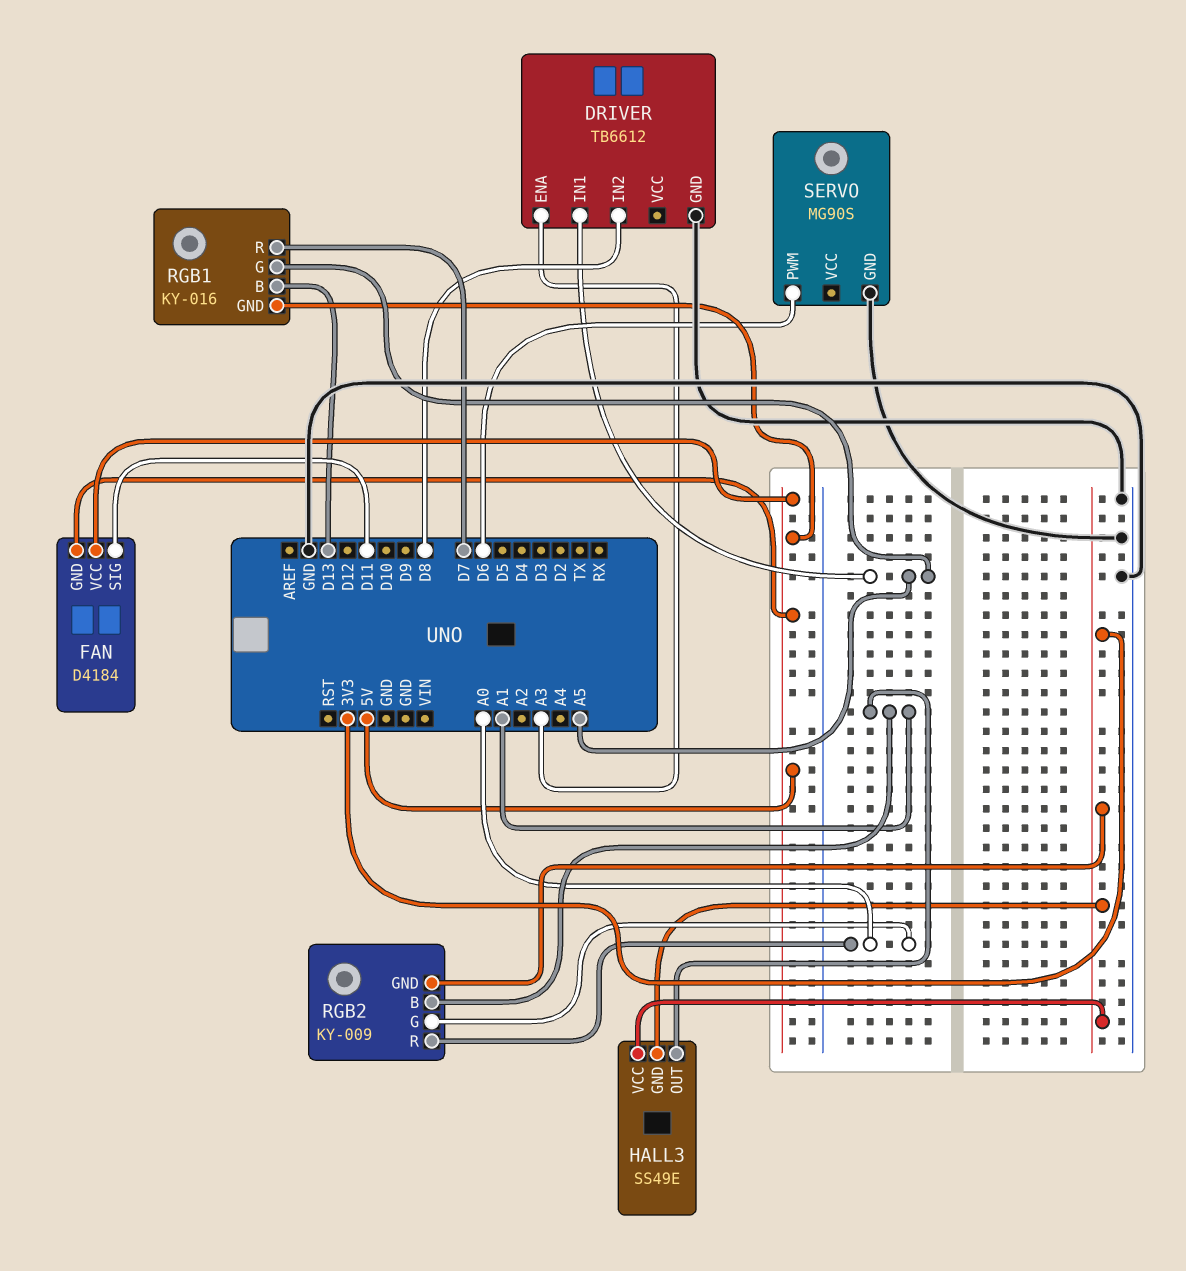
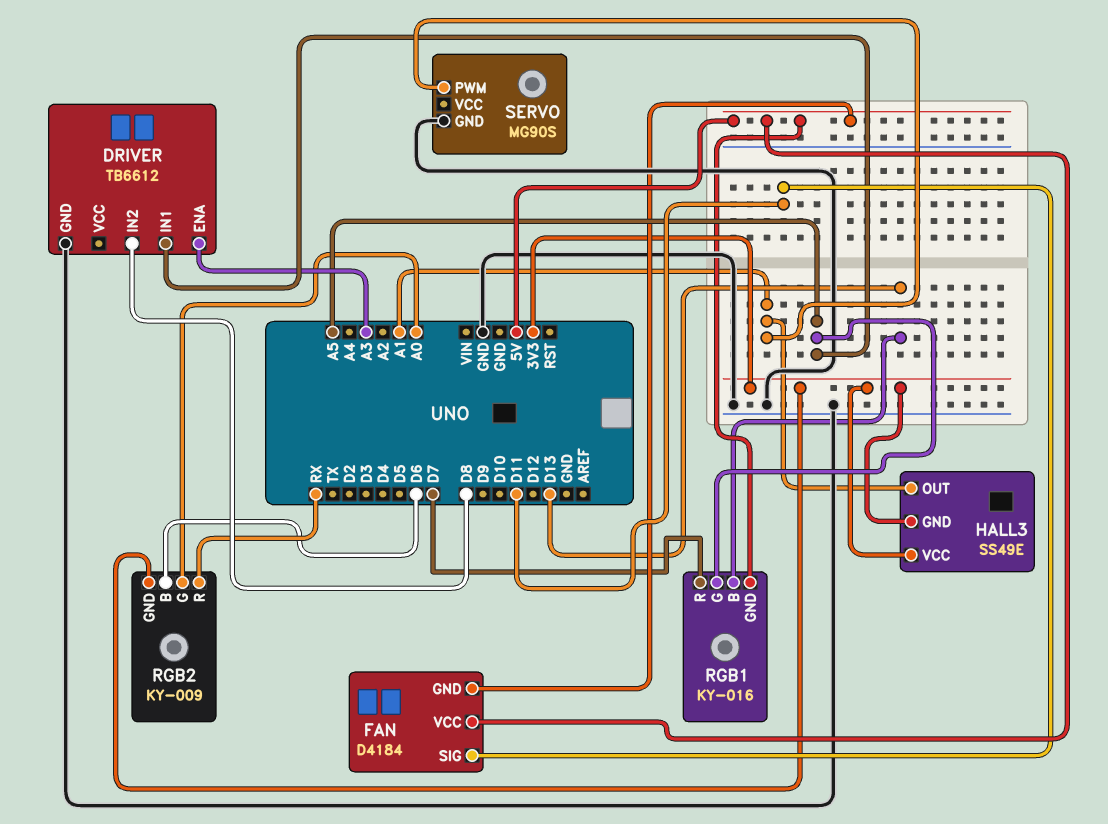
RGB2 pin B: A1 -> D6
RGB2 pin R: A0 -> RX
SERVO pin PWM: D6 -> A1

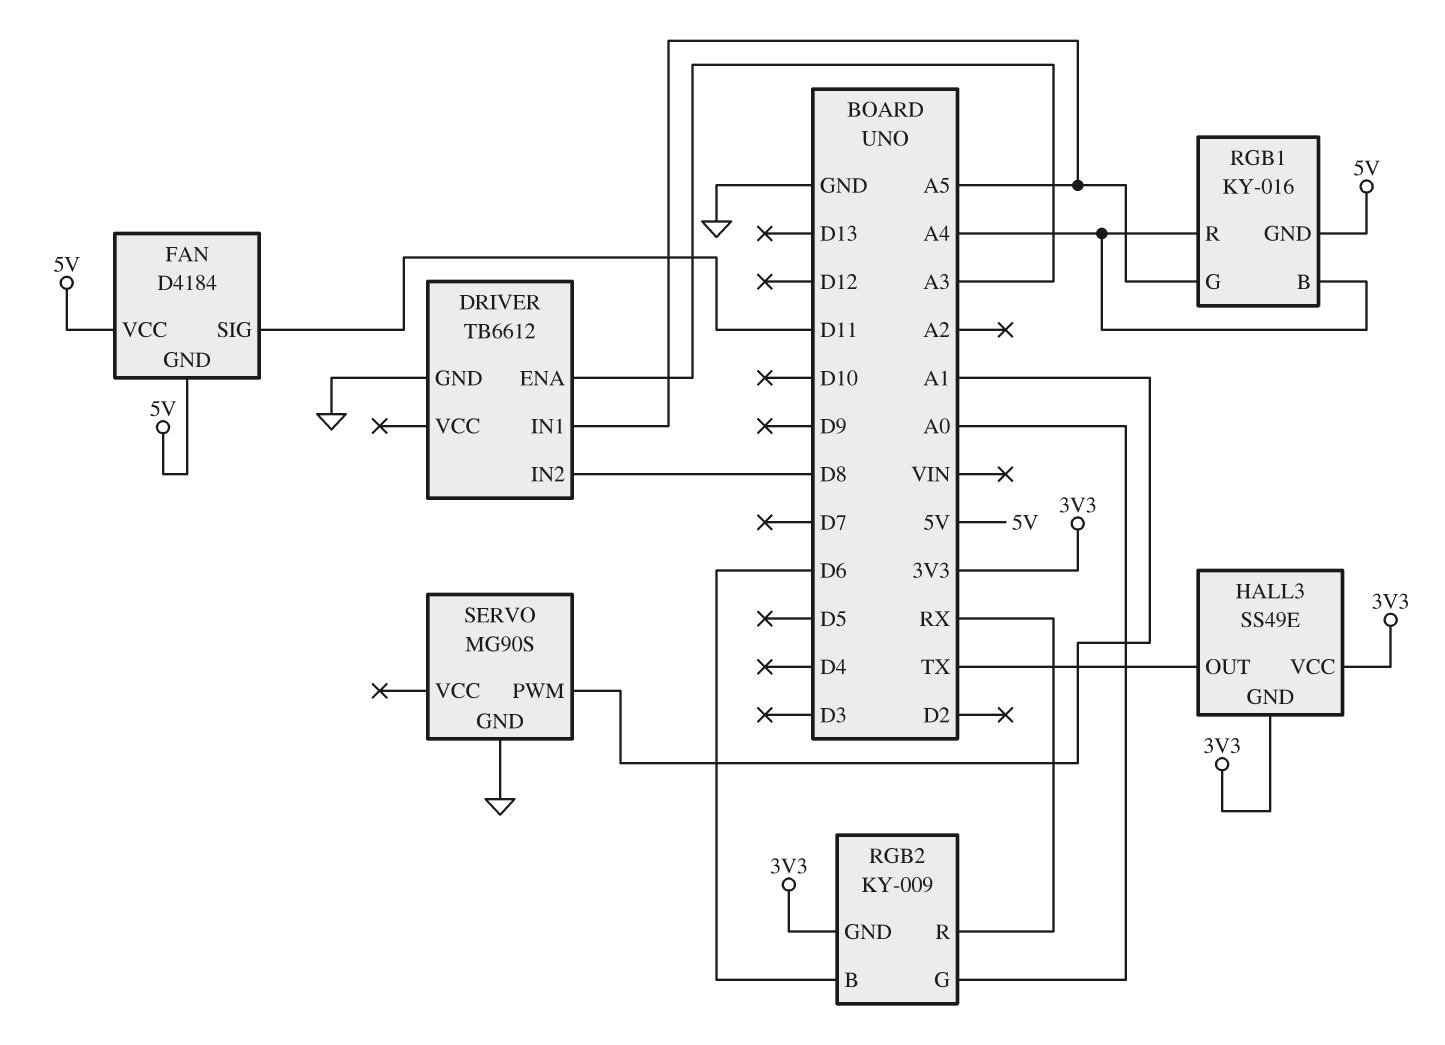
HALL3 pin OUT: A1 -> TX
RGB1 pin B: D13 -> A4
RGB1 pin R: D7 -> A4

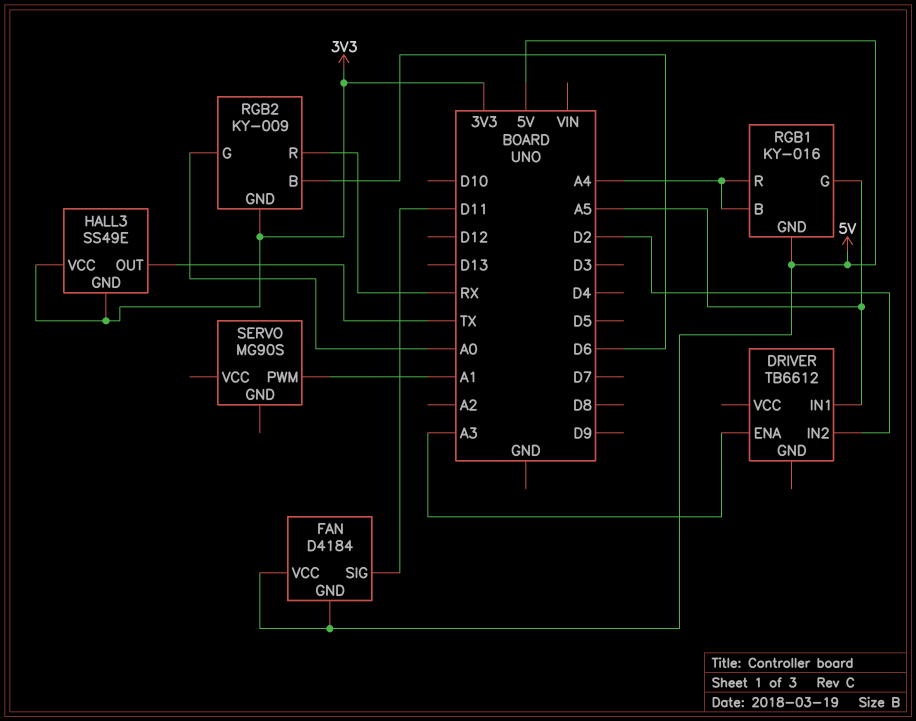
DRIVER pin GND: GND -> none
DRIVER pin IN2: D8 -> D2
SERVO pin GND: GND -> none

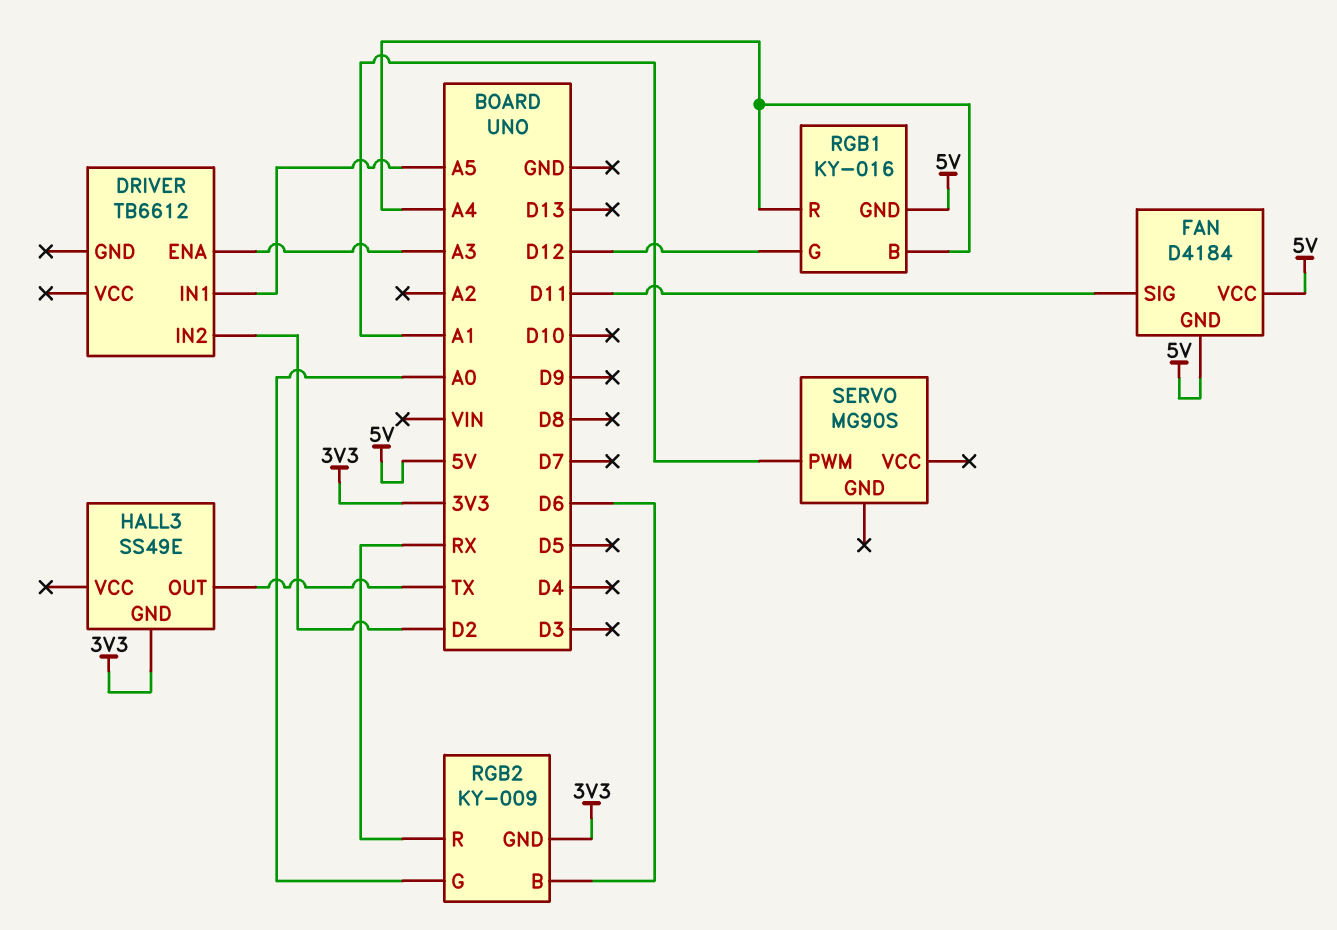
HALL3 pin VCC: 3V3 -> none
RGB1 pin G: A5 -> D12

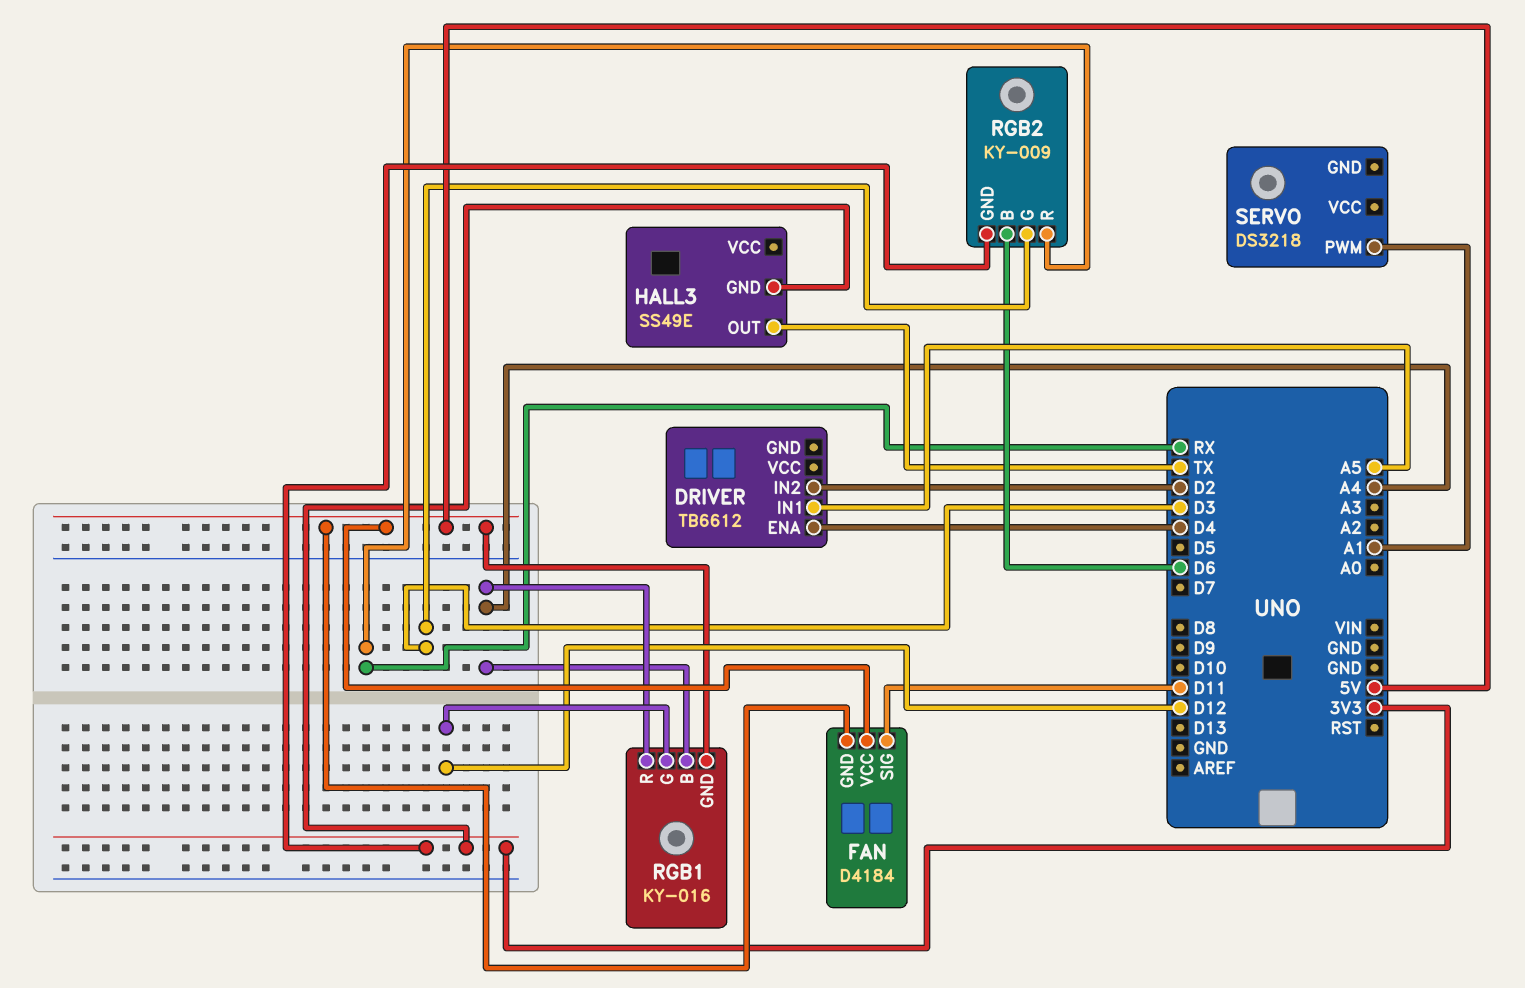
DRIVER pin ENA: A3 -> D4
RGB2 pin G: A0 -> D3
SERVO: MG90S -> DS3218

